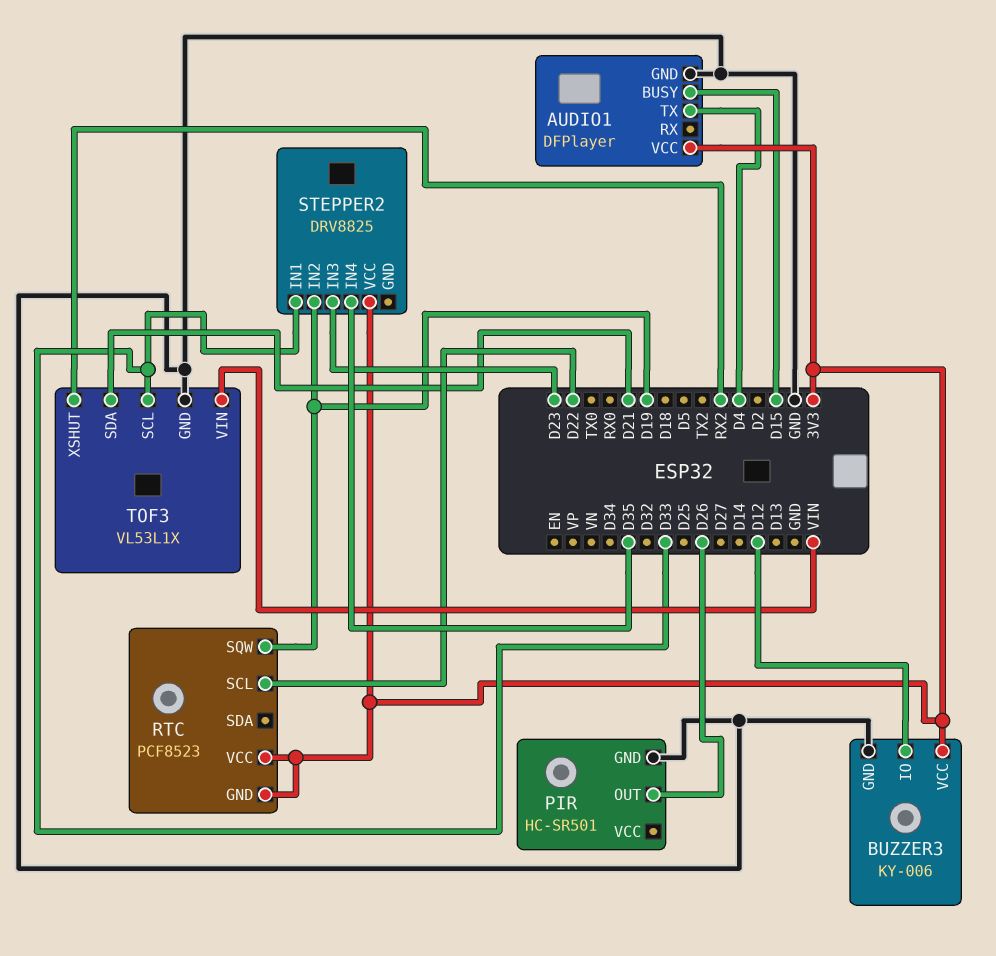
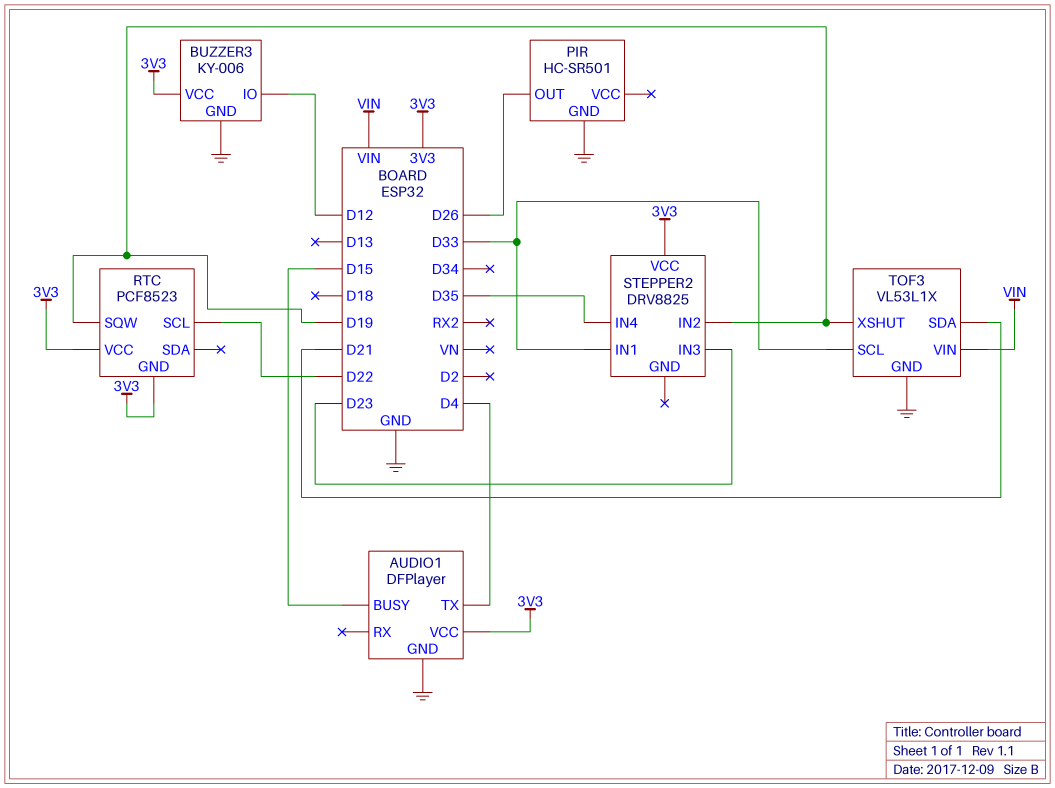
TOF3 pin XSHUT: RX2 -> D19

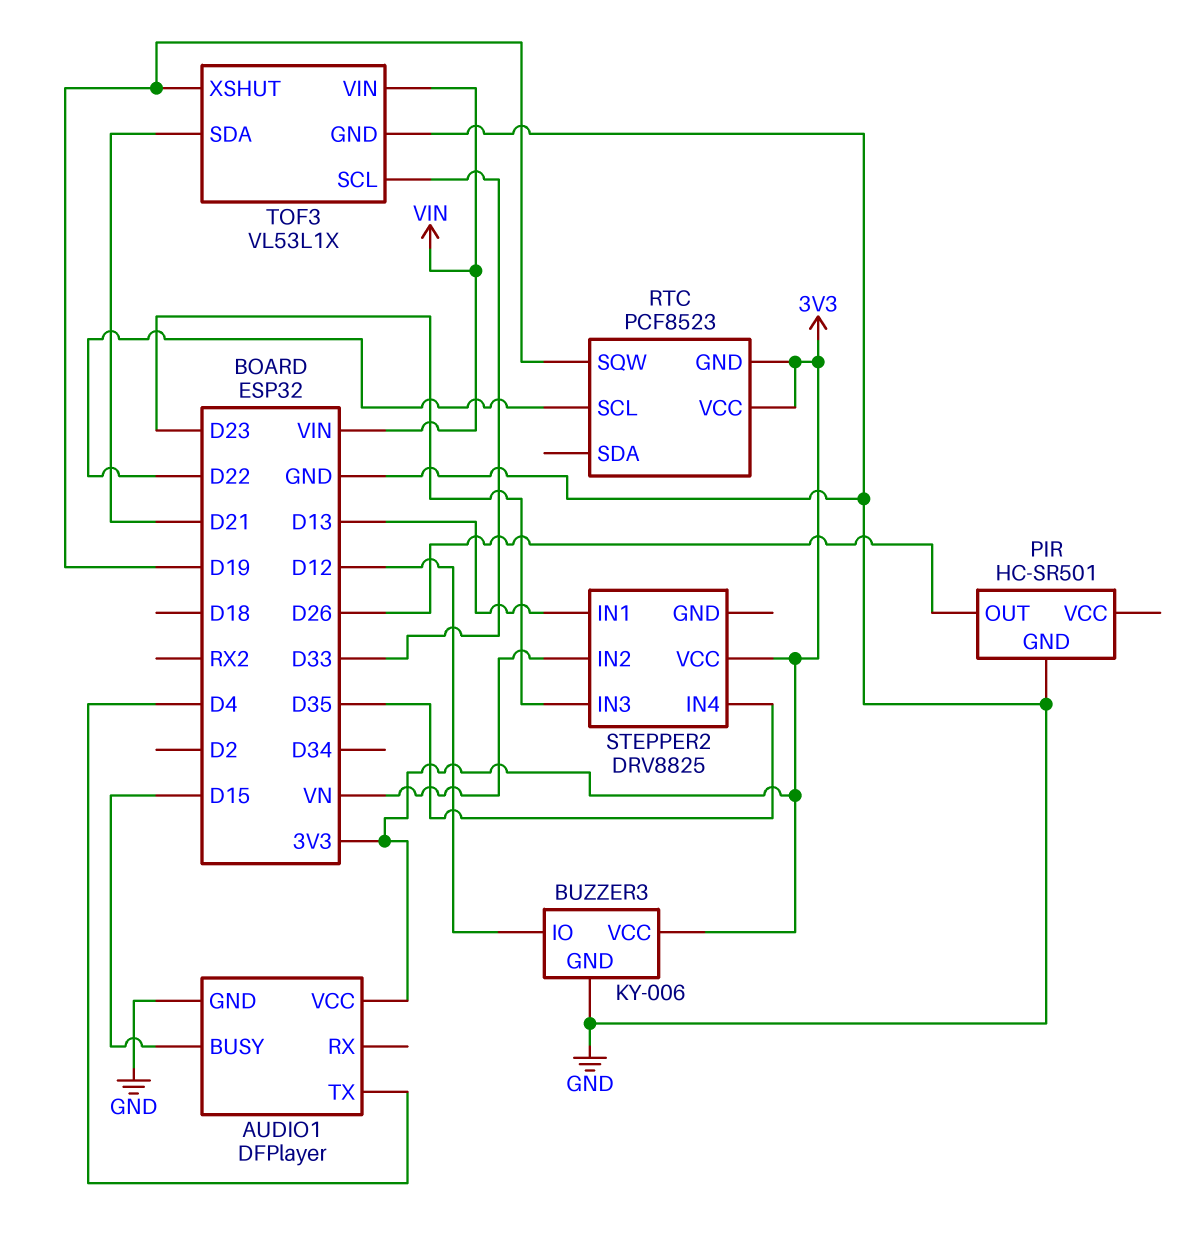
STEPPER2 pin IN1: D33 -> D13
STEPPER2 pin IN2: D19 -> VN

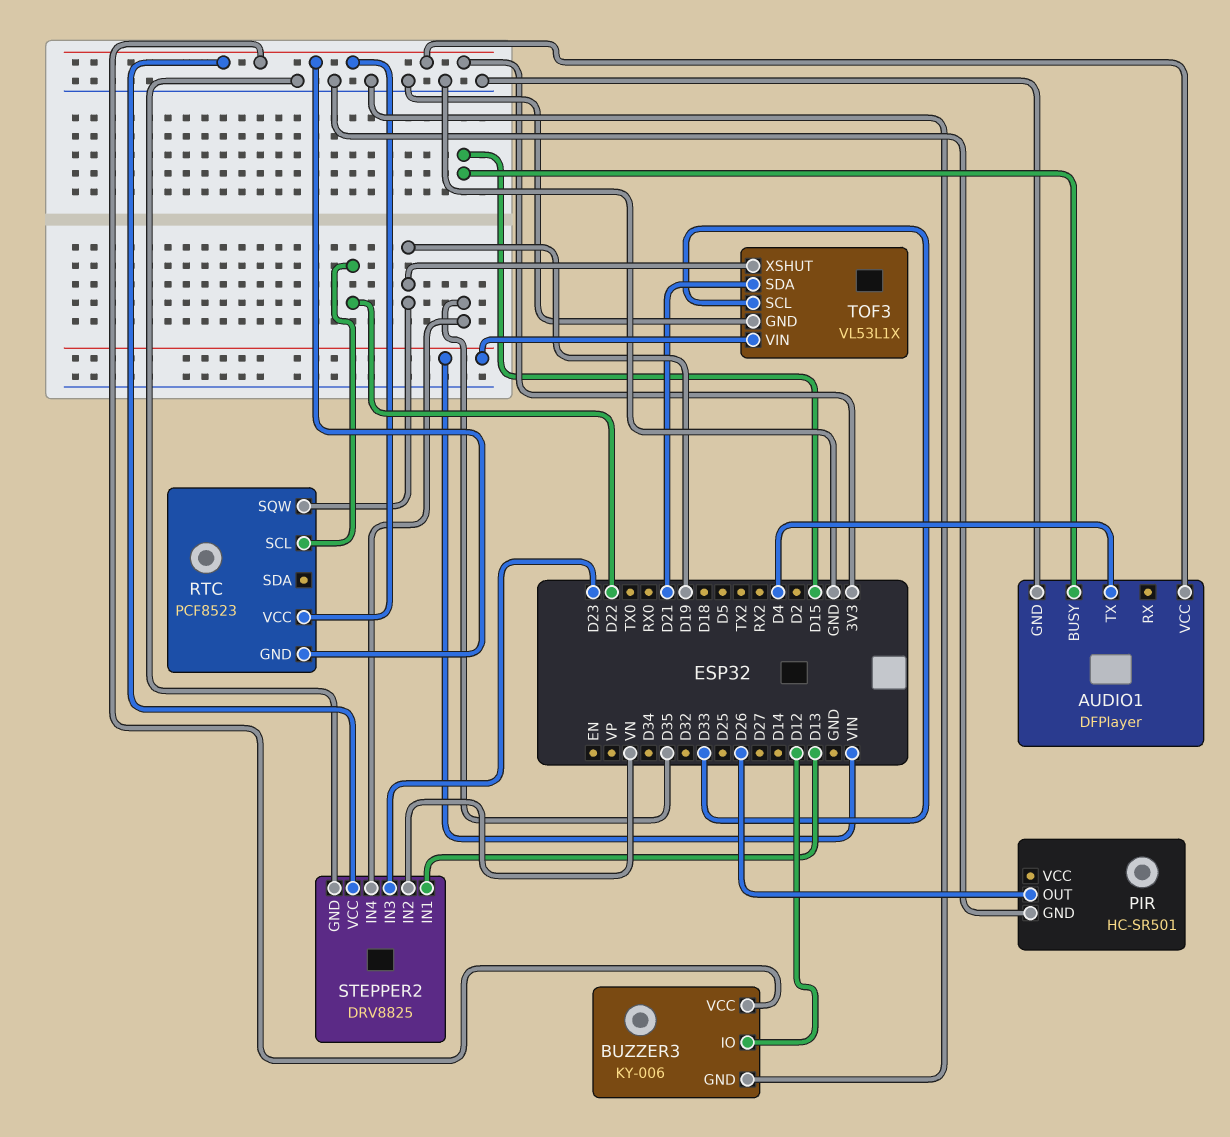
STEPPER2 pin GND: none -> GND

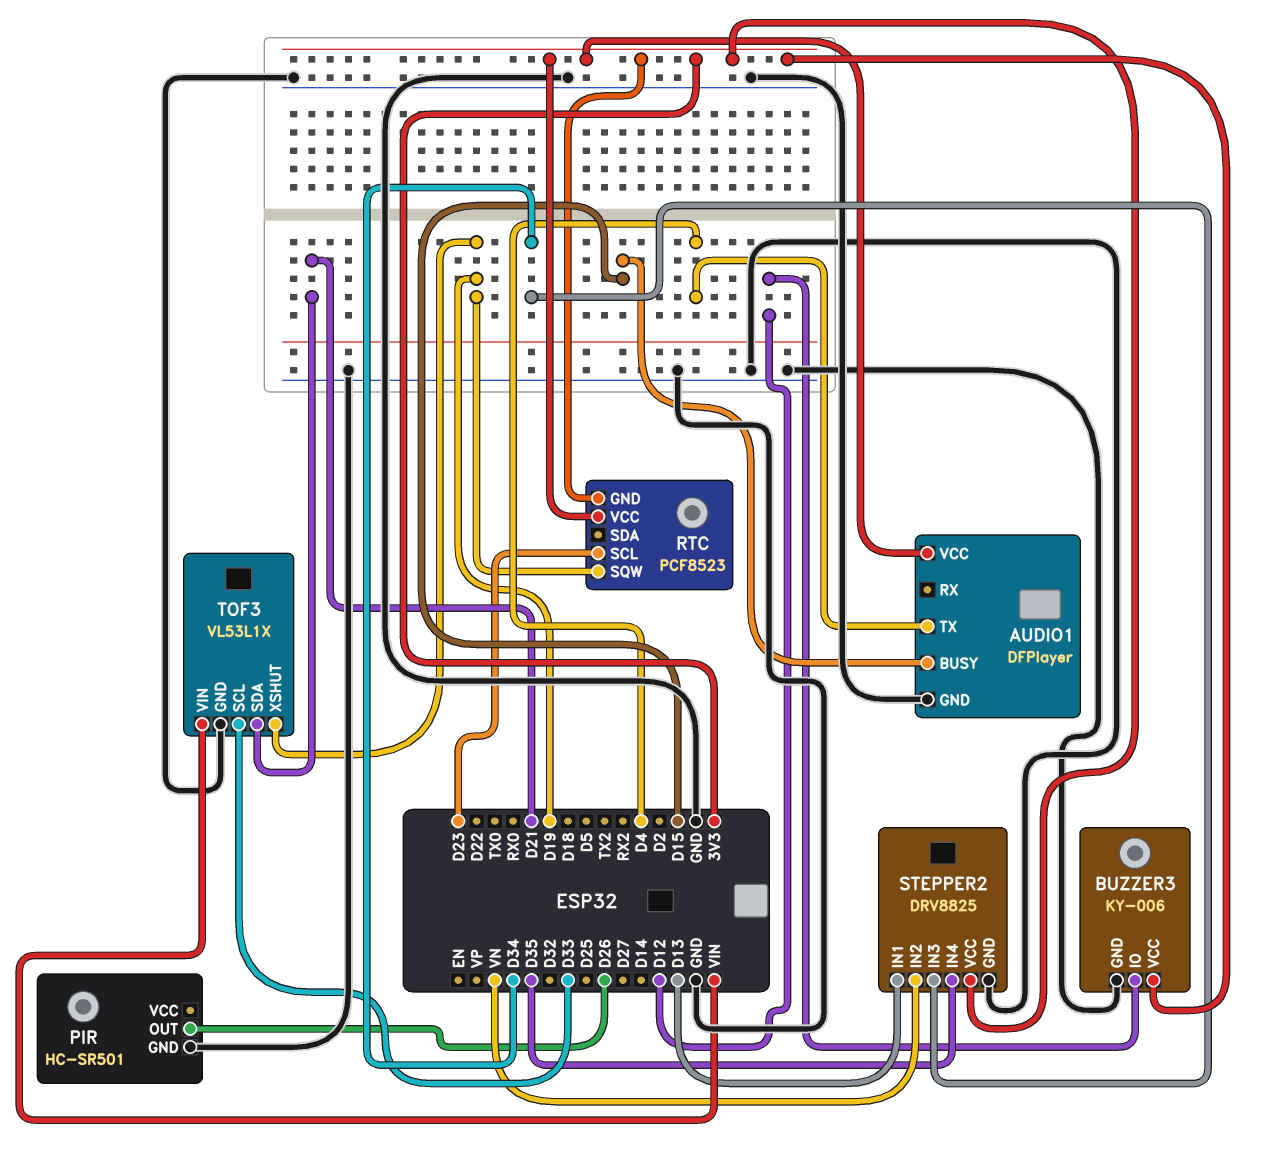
RTC pin SCL: D22 -> D23
STEPPER2 pin IN3: D23 -> D34

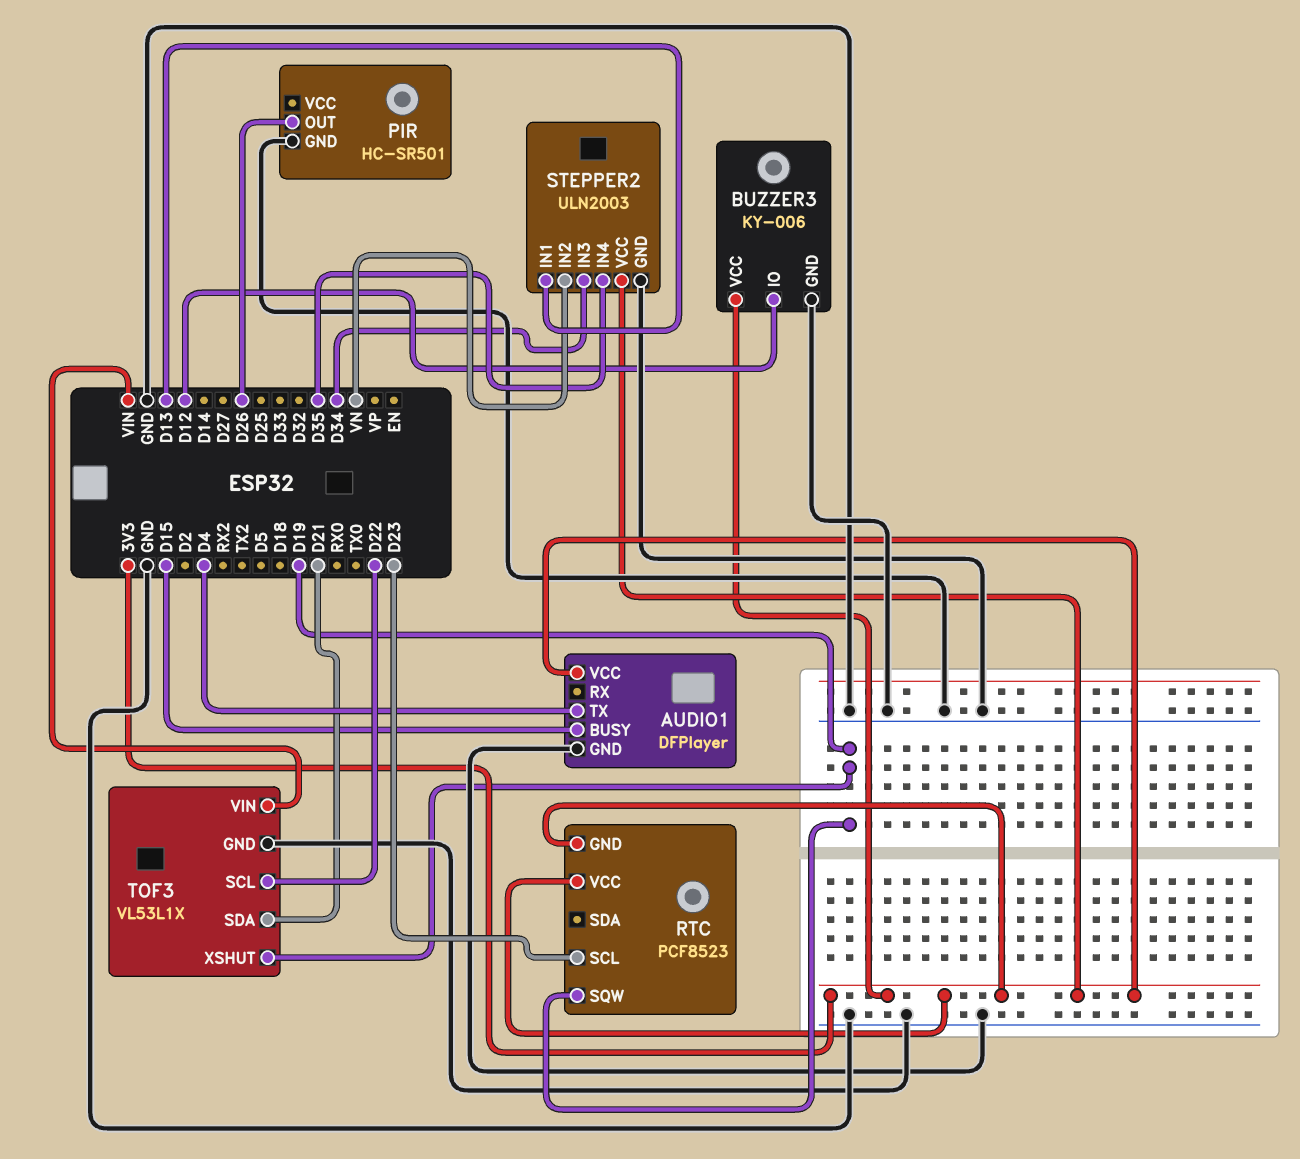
STEPPER2: DRV8825 -> ULN2003
TOF3 pin SCL: D33 -> D22

